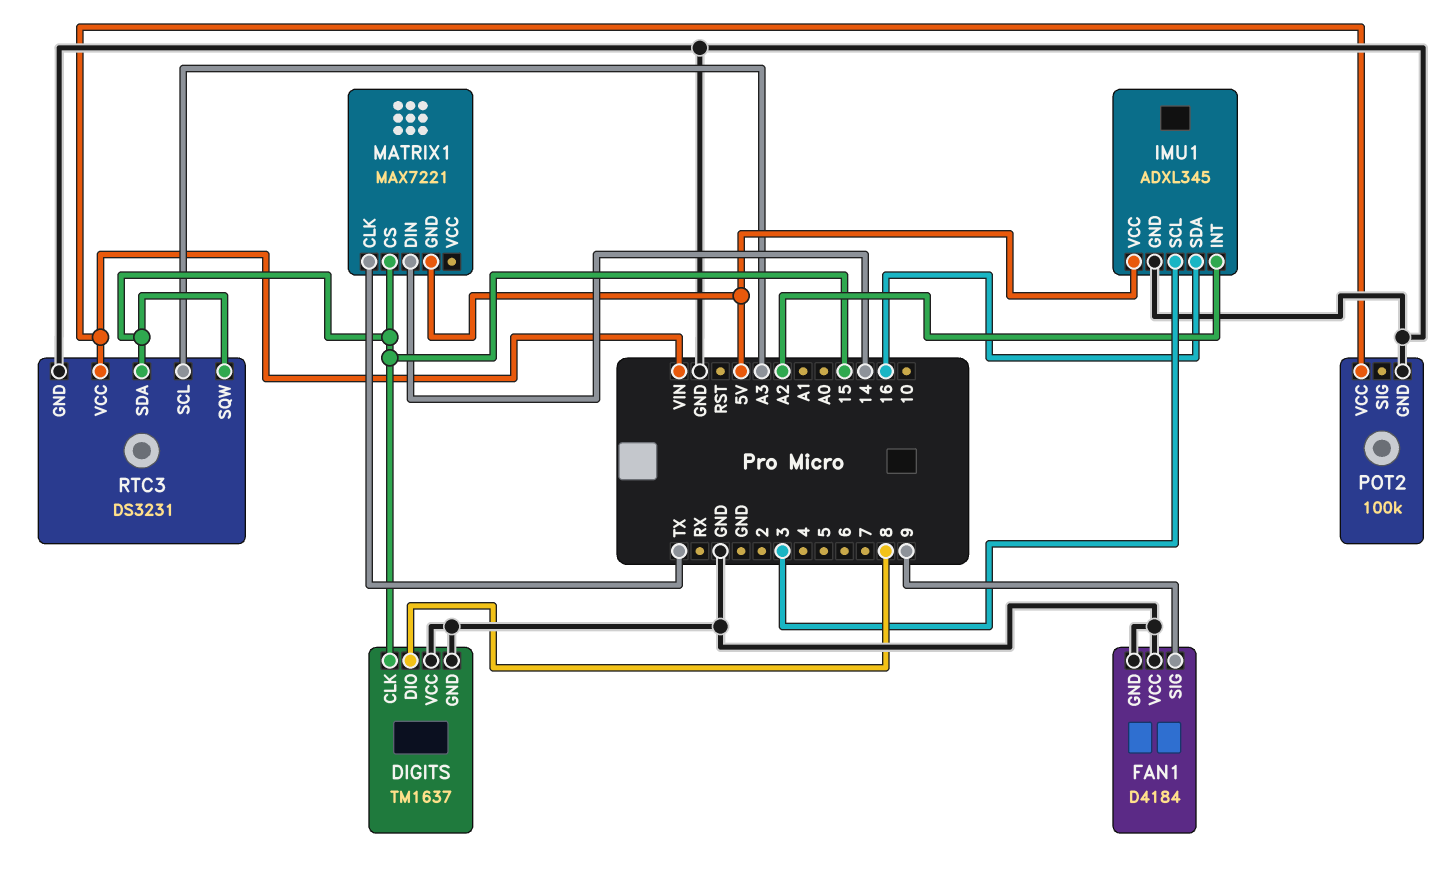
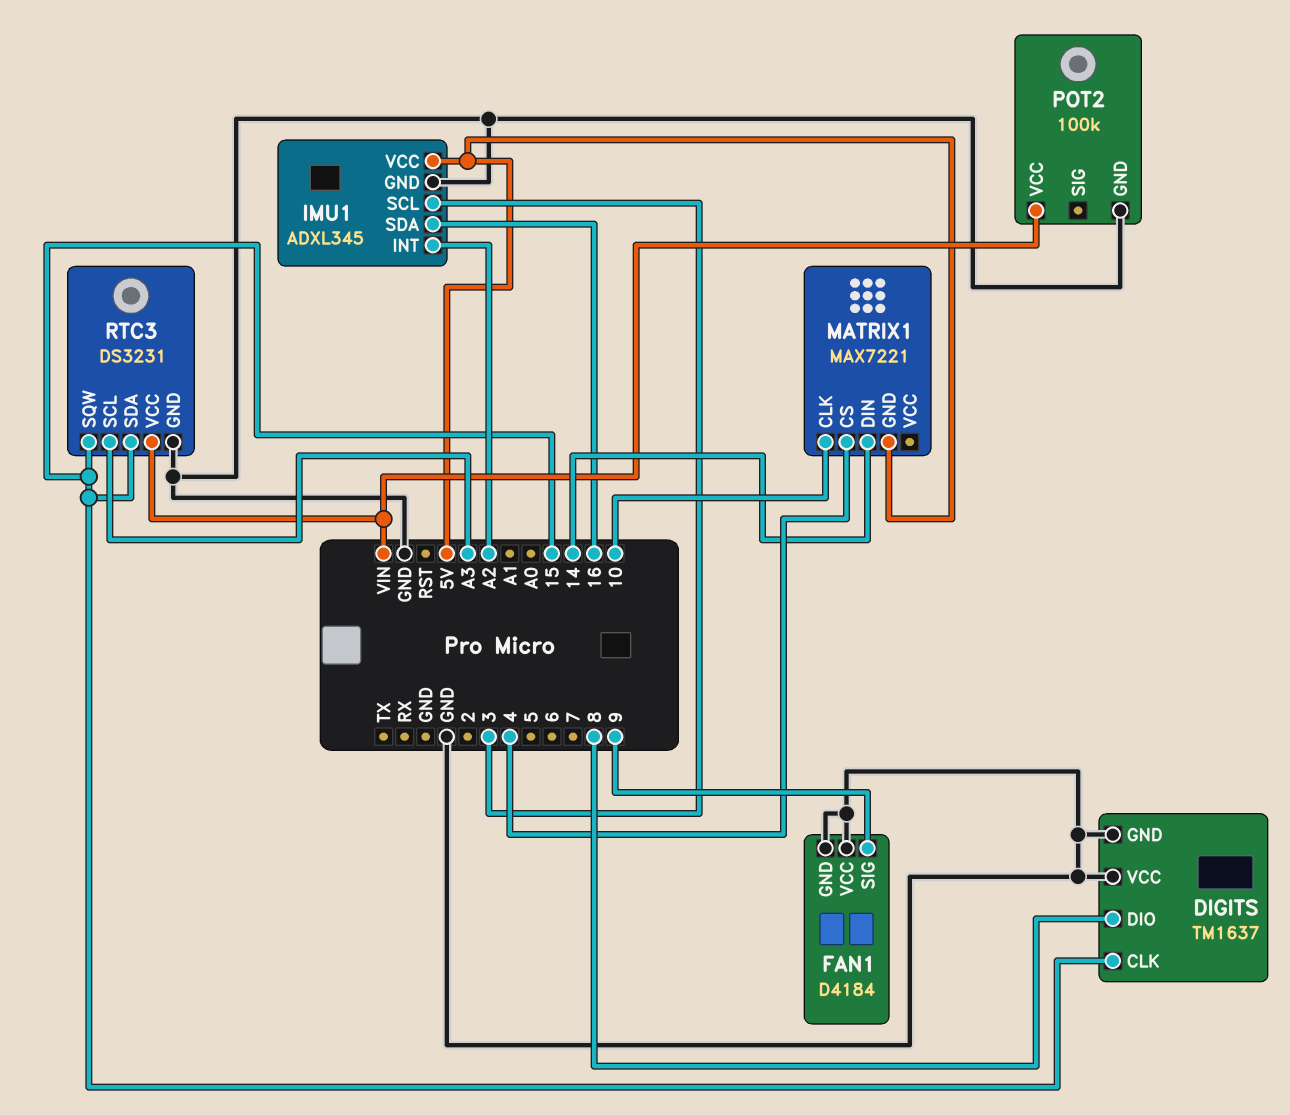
MATRIX1 pin CLK: TX -> 10
MATRIX1 pin CS: 15 -> 4

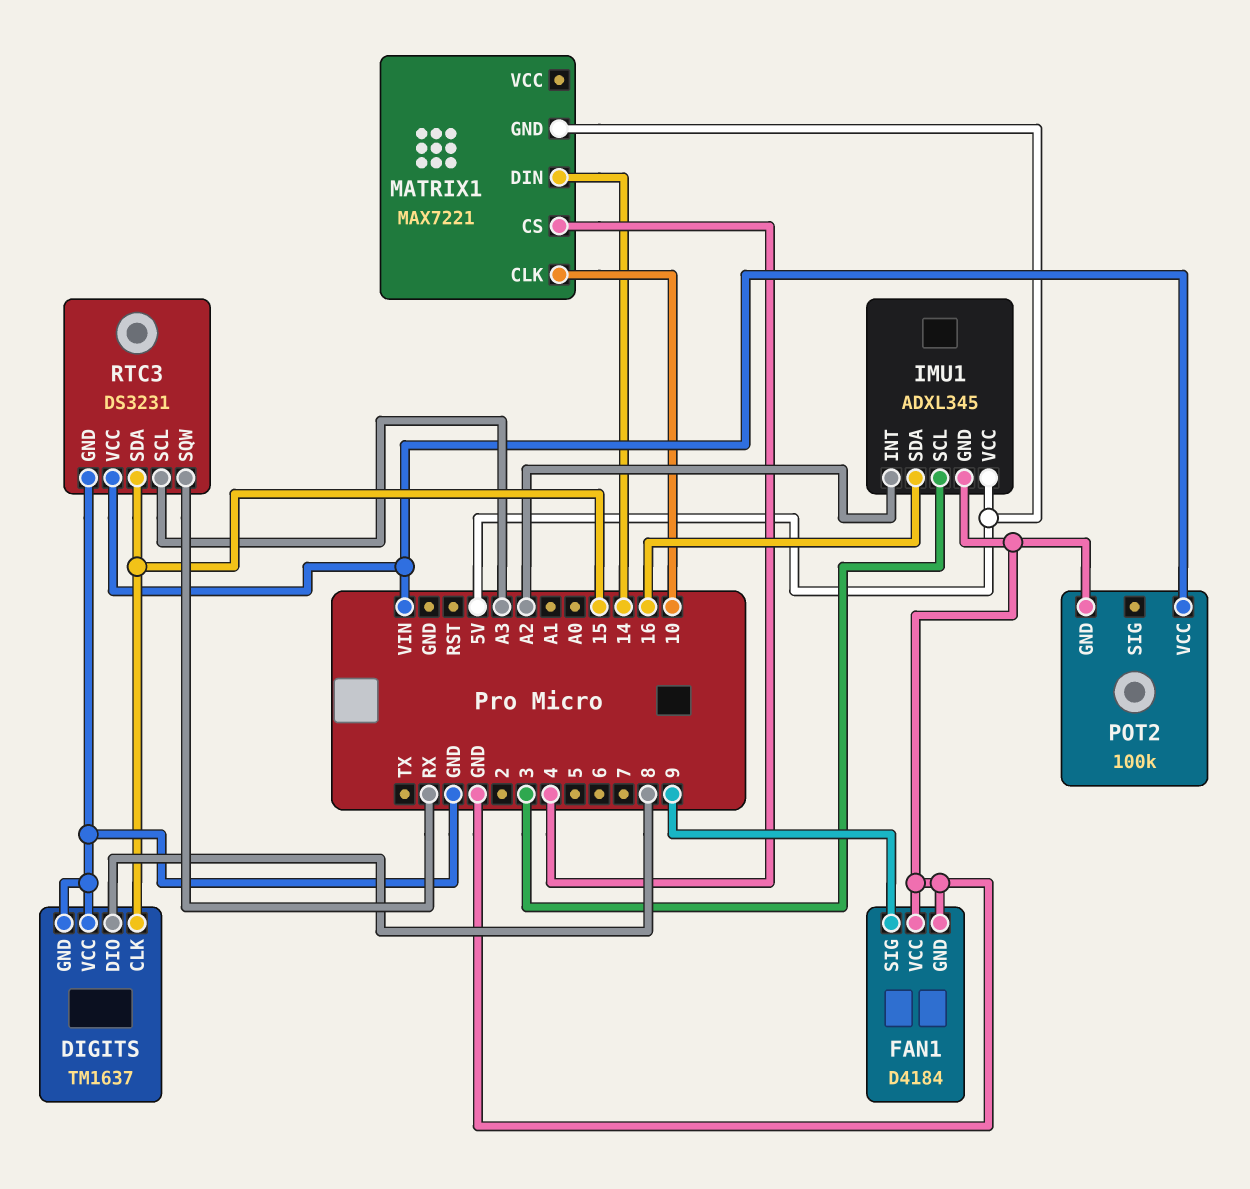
RTC3 pin SQW: 15 -> RX

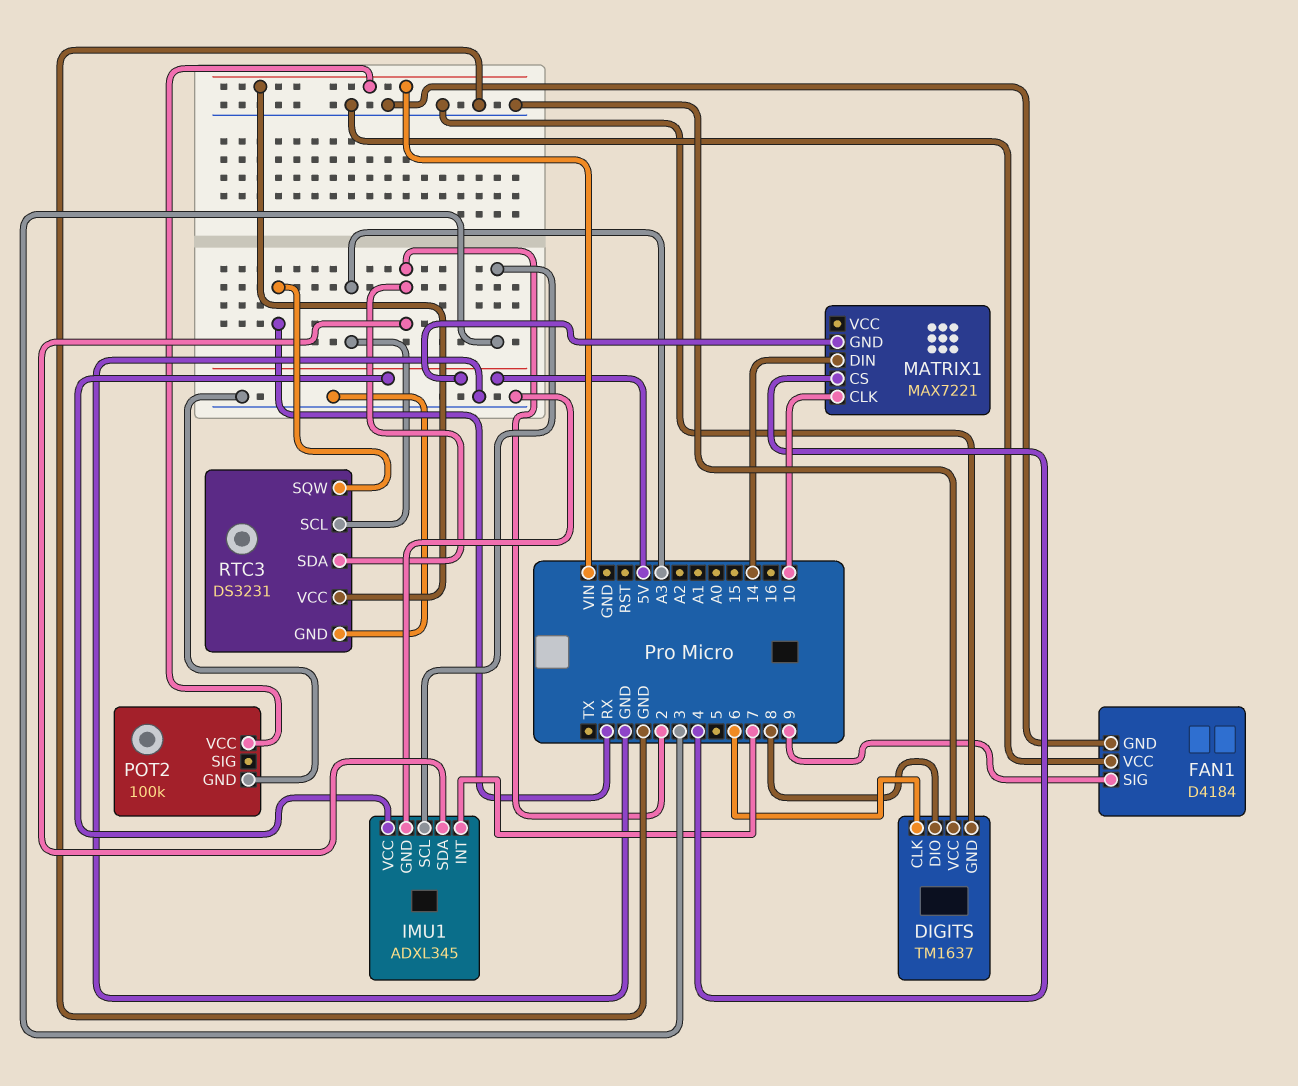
DIGITS pin CLK: 15 -> 6
IMU1 pin INT: A2 -> 7
IMU1 pin SDA: 16 -> 2
RTC3 pin SDA: 15 -> 2

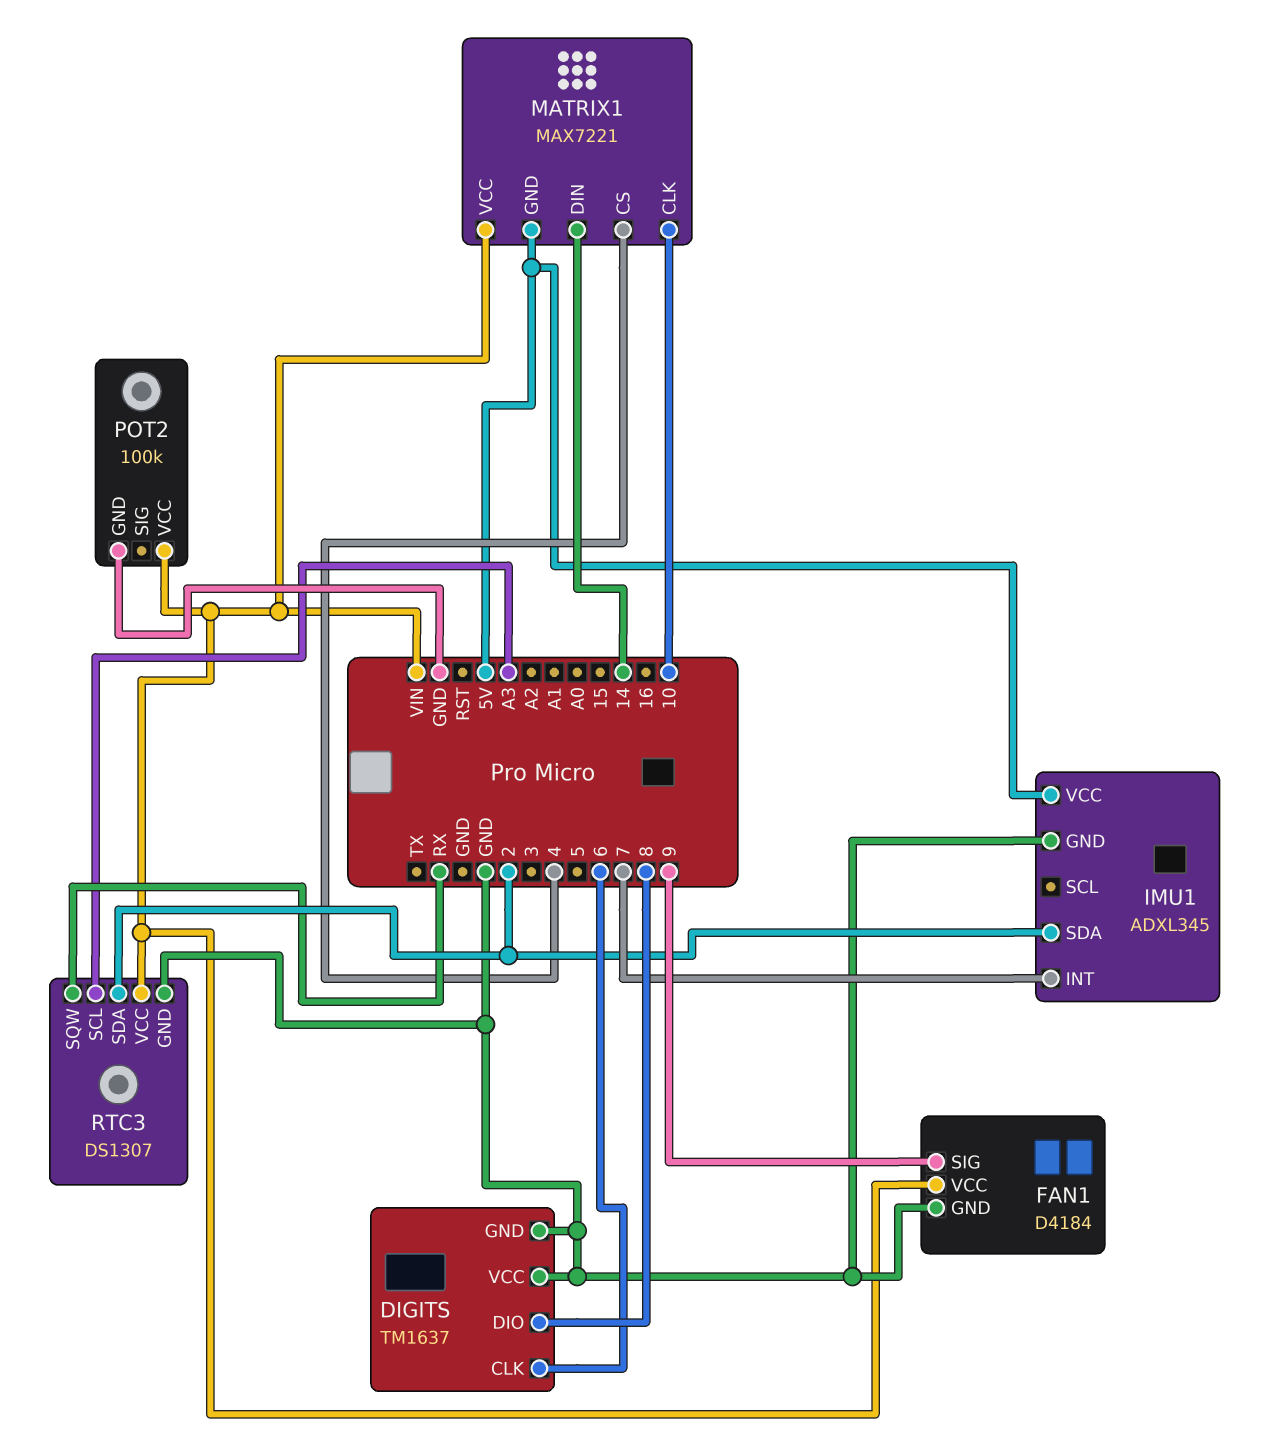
FAN1 pin VCC: GND -> VIN
IMU1 pin SCL: 3 -> none
MATRIX1 pin VCC: none -> VIN
RTC3: DS3231 -> DS1307

